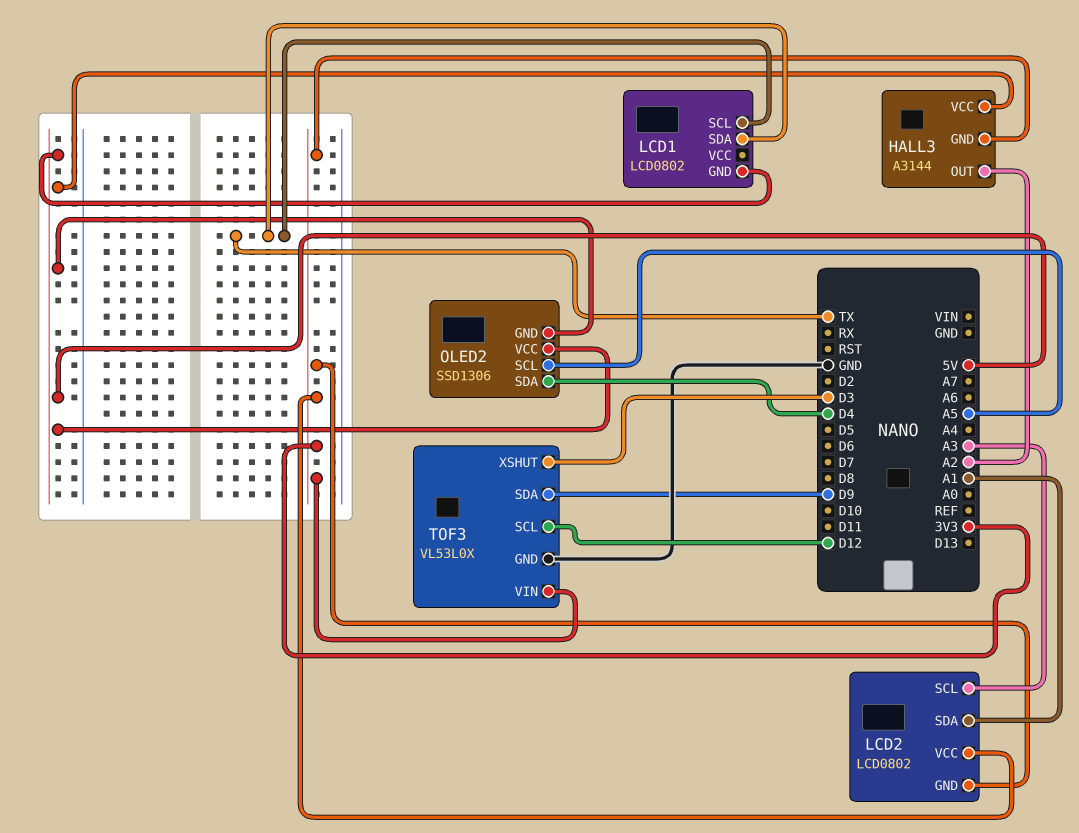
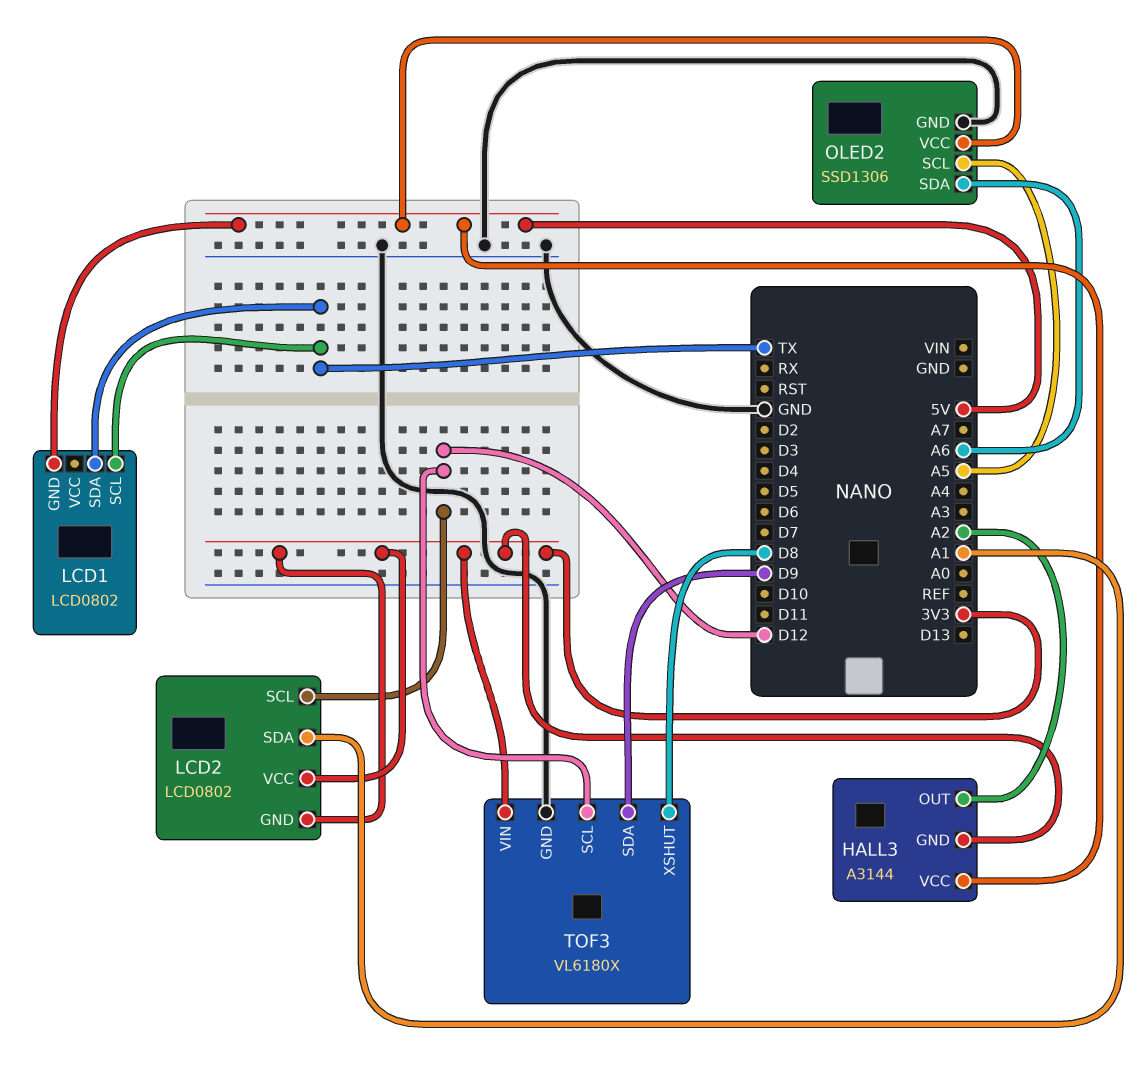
LCD2 pin SCL: A3 -> D12
OLED2 pin GND: 5V -> GND
OLED2 pin SDA: D4 -> A6
TOF3: VL53L0X -> VL6180X
TOF3 pin XSHUT: D3 -> D8

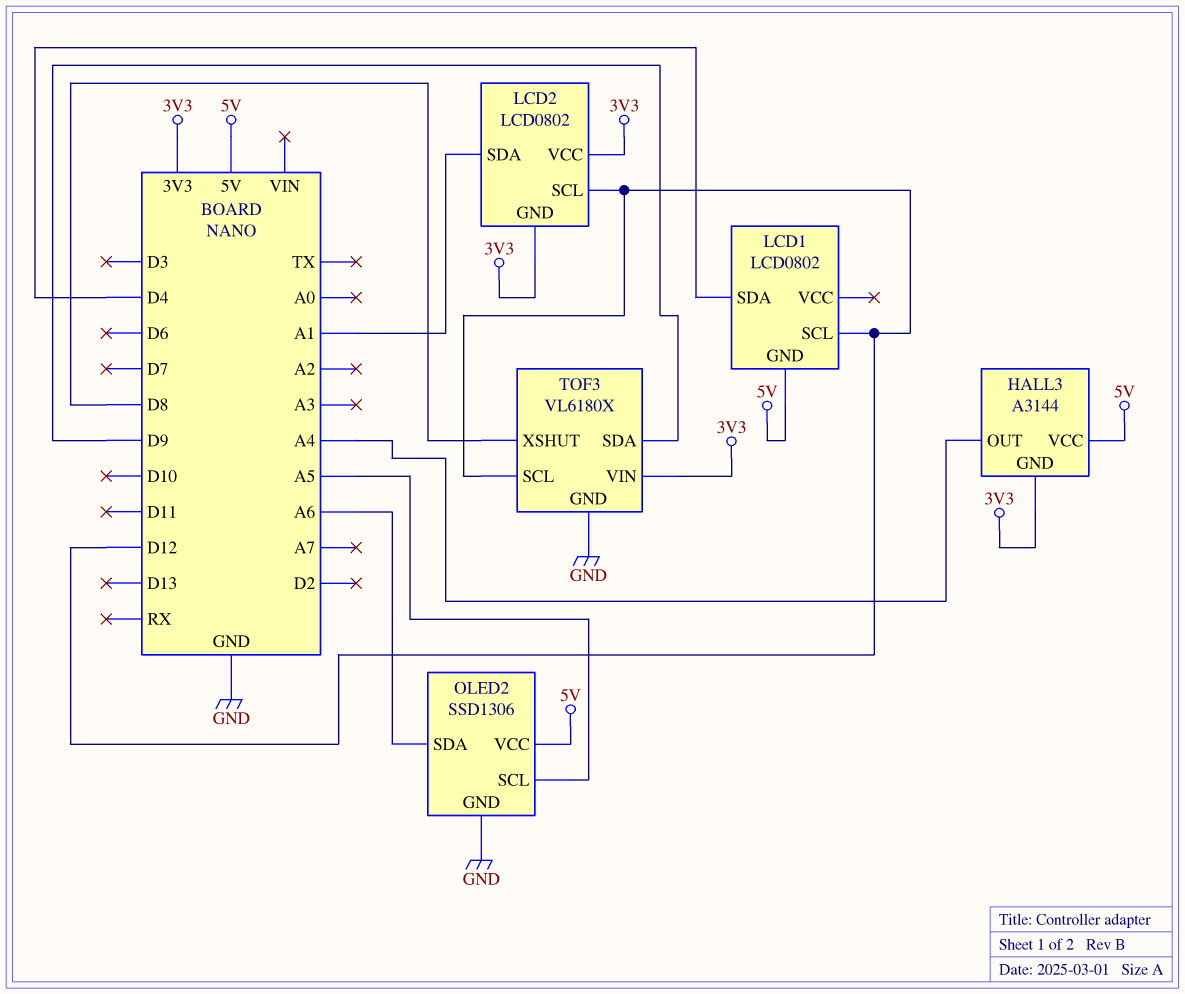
HALL3 pin OUT: A2 -> A4
LCD1 pin SCL: TX -> D12
LCD1 pin SDA: TX -> D4

